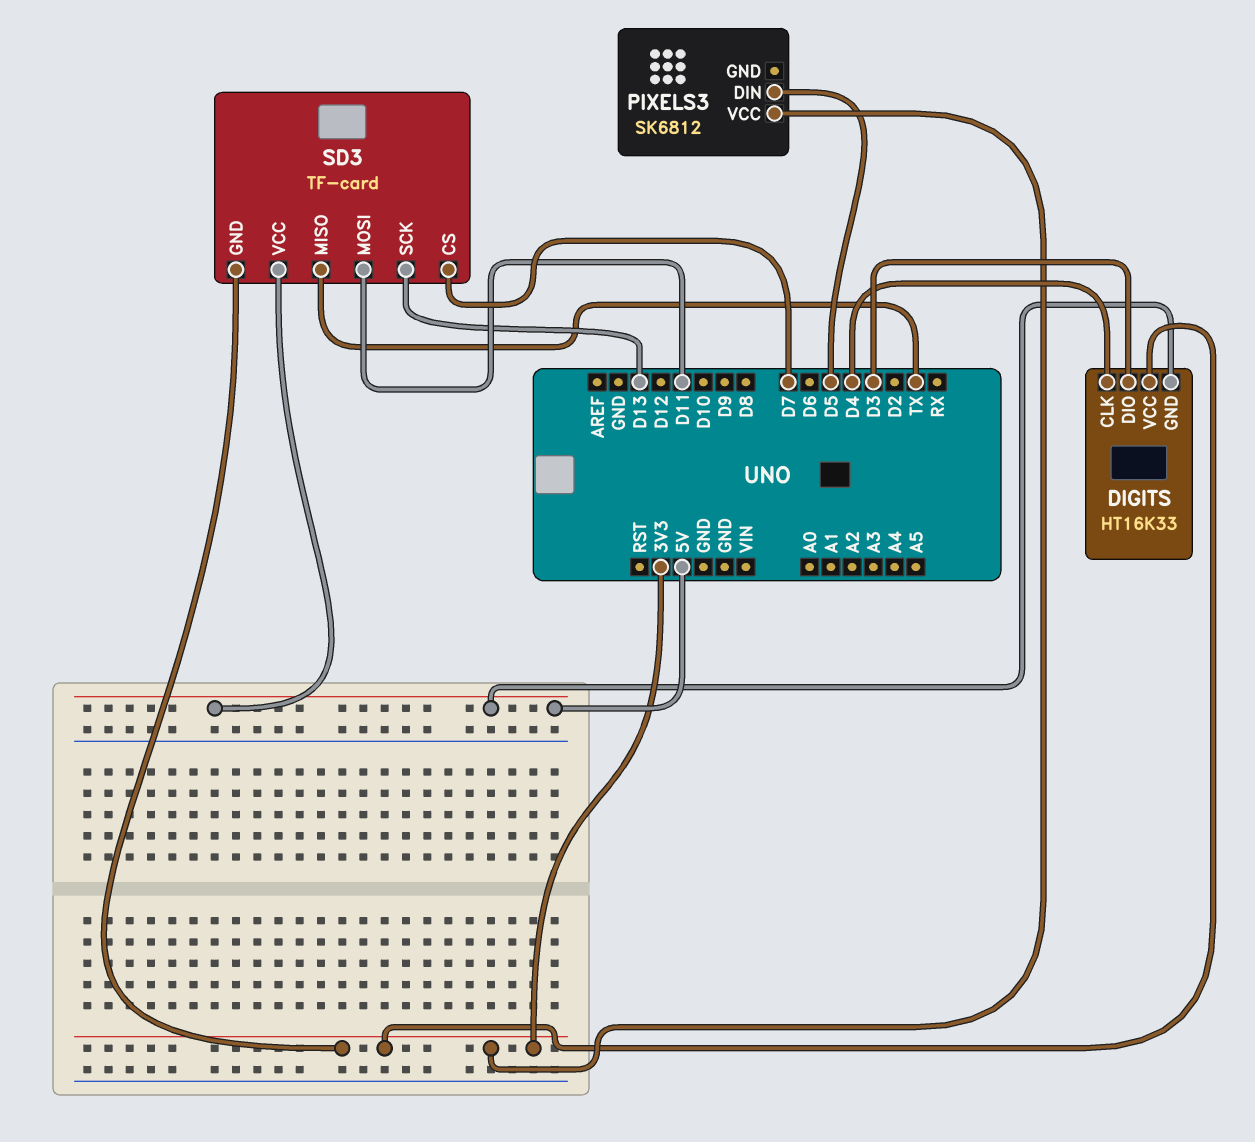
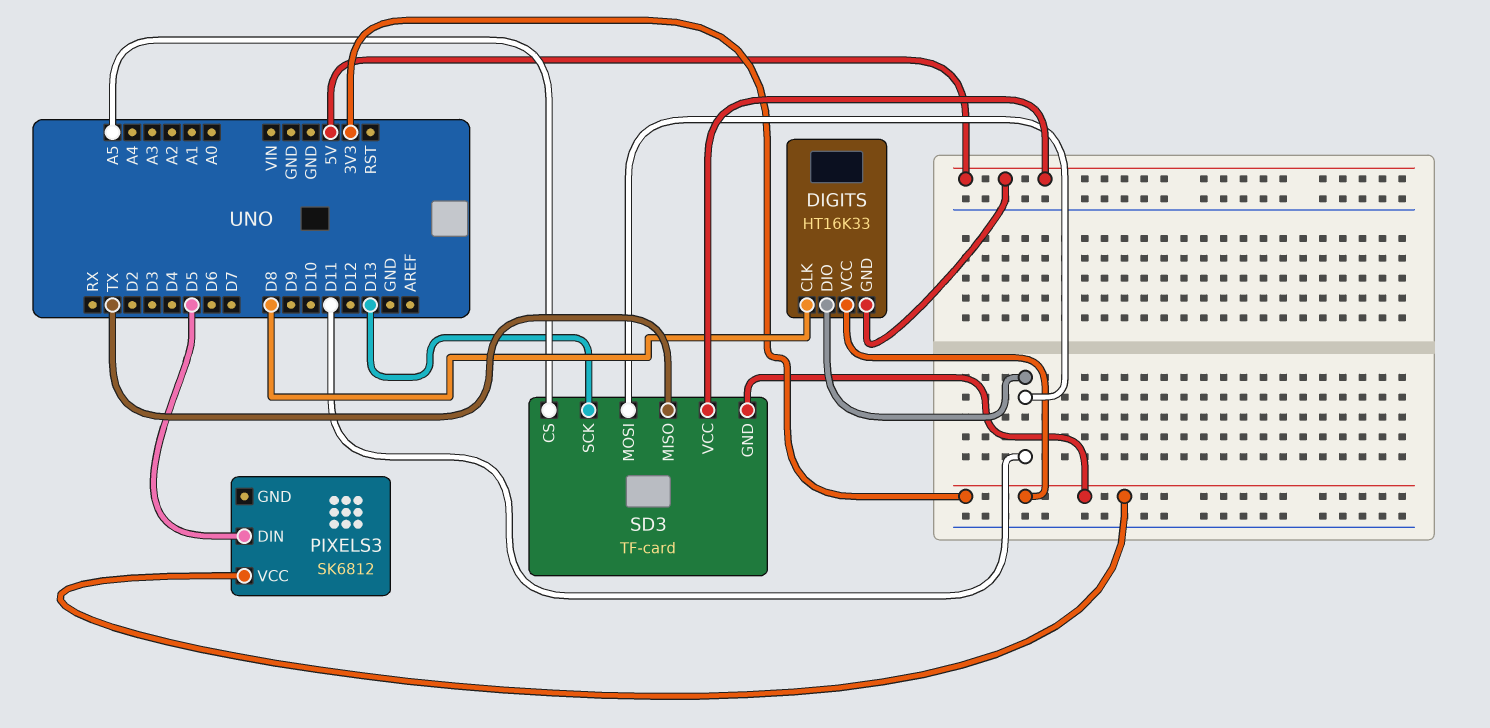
DIGITS pin CLK: D4 -> D8
DIGITS pin DIO: D3 -> D11
SD3 pin CS: D7 -> A5

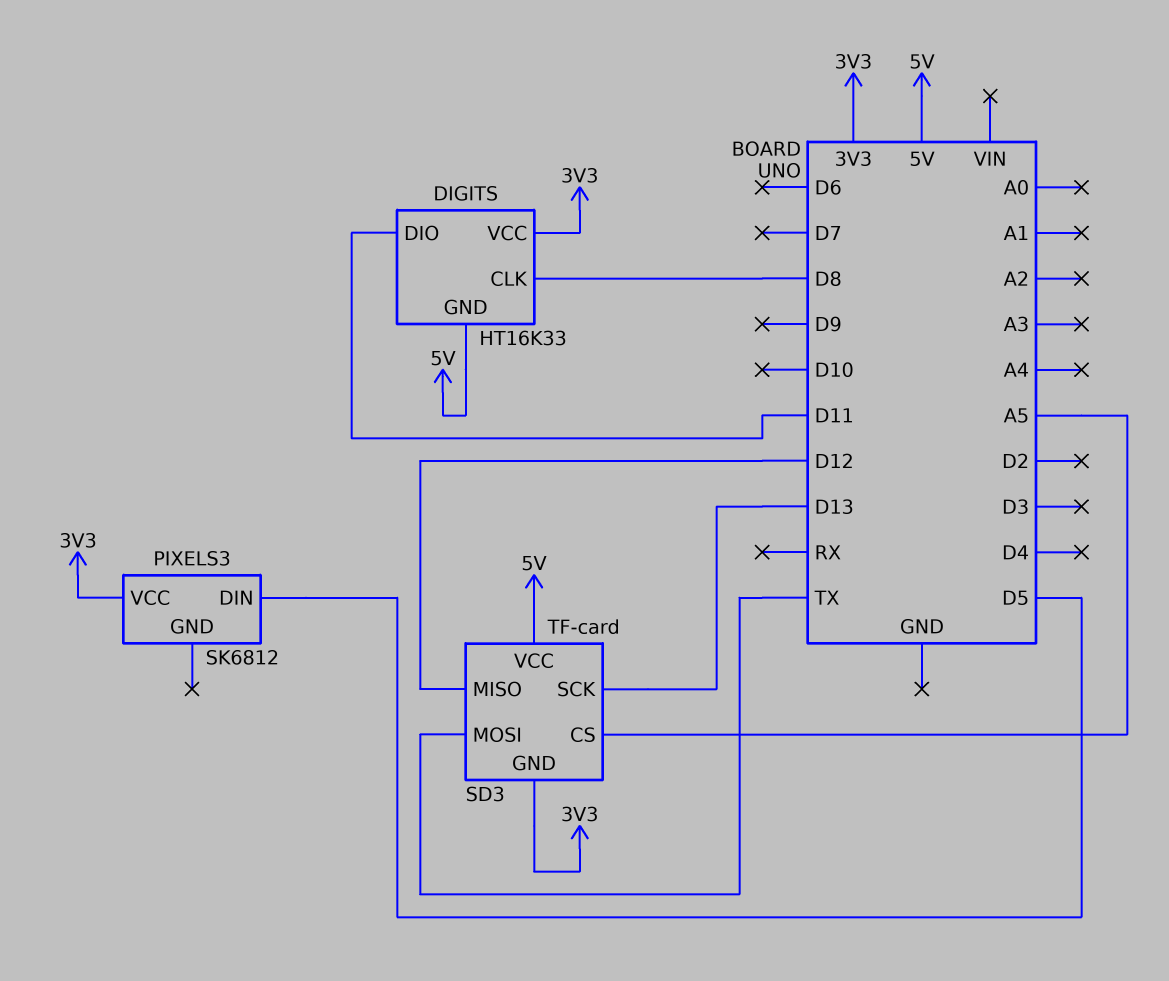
SD3 pin MISO: TX -> D12
SD3 pin MOSI: D11 -> TX

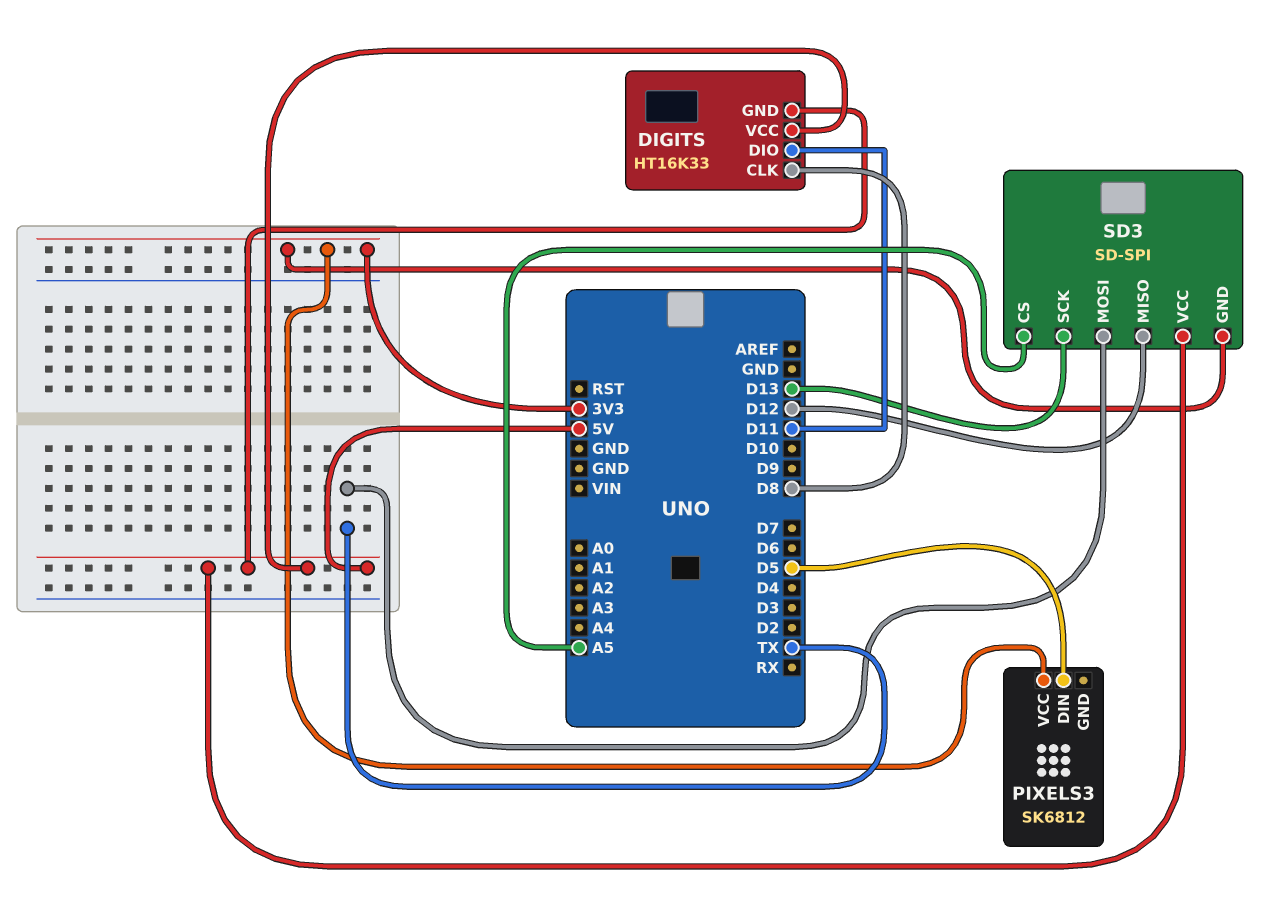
DIGITS pin VCC: 3V3 -> 5V
SD3: TF-card -> SD-SPI

